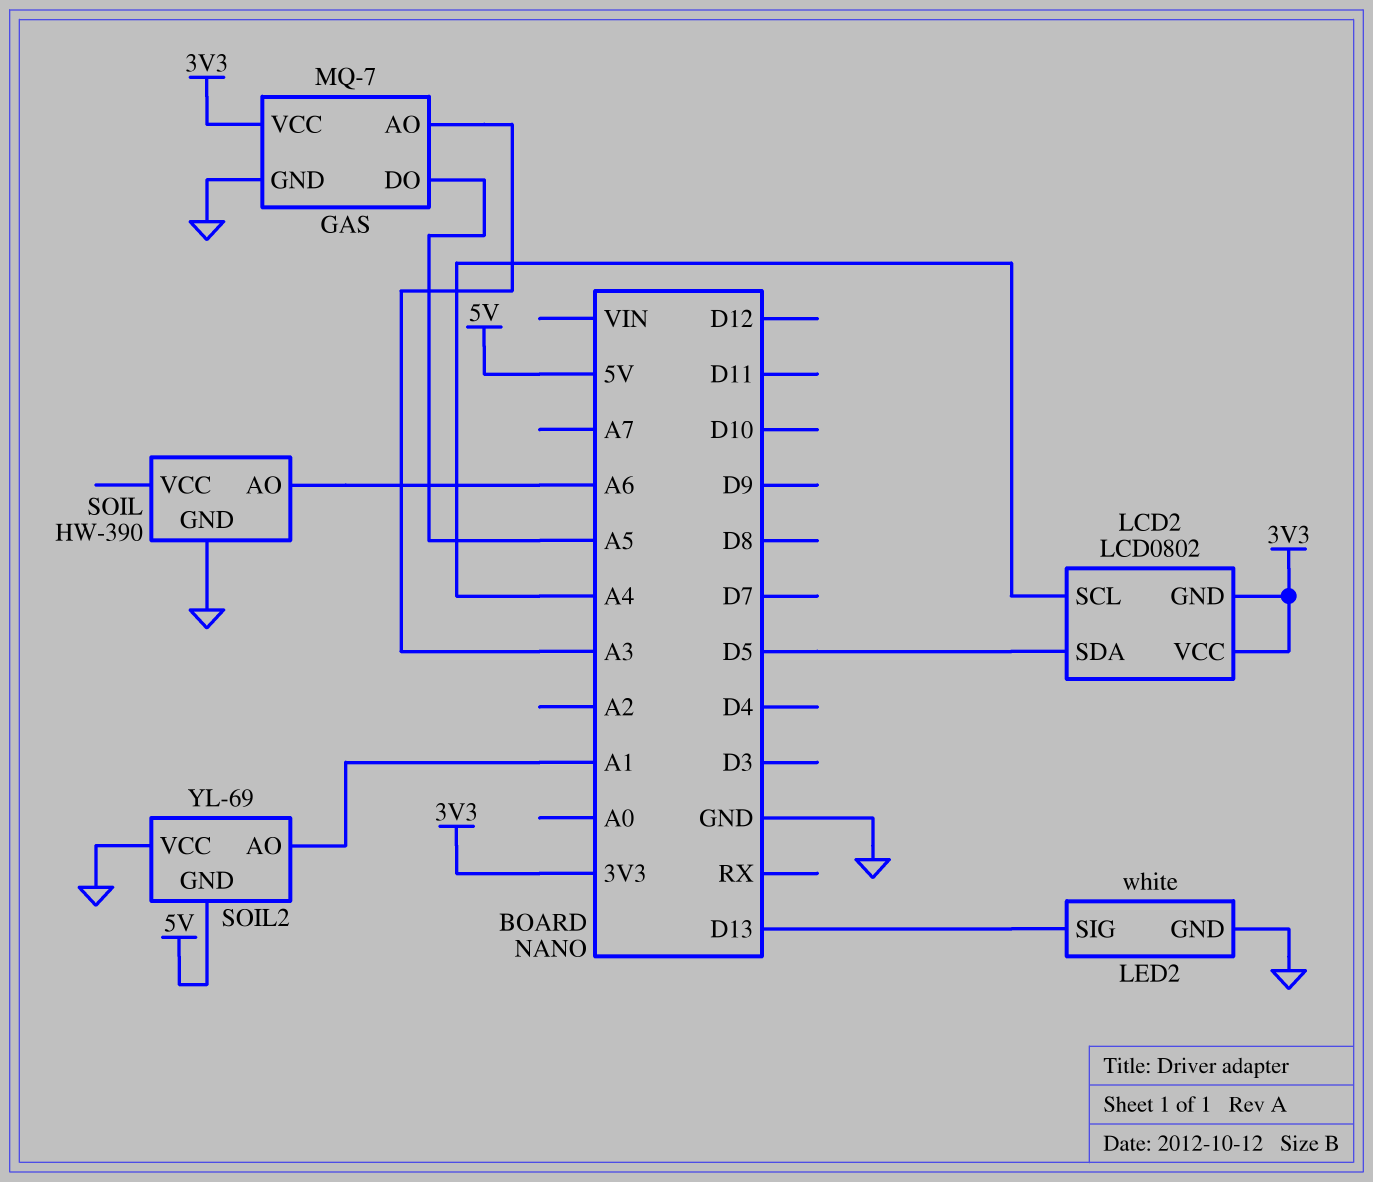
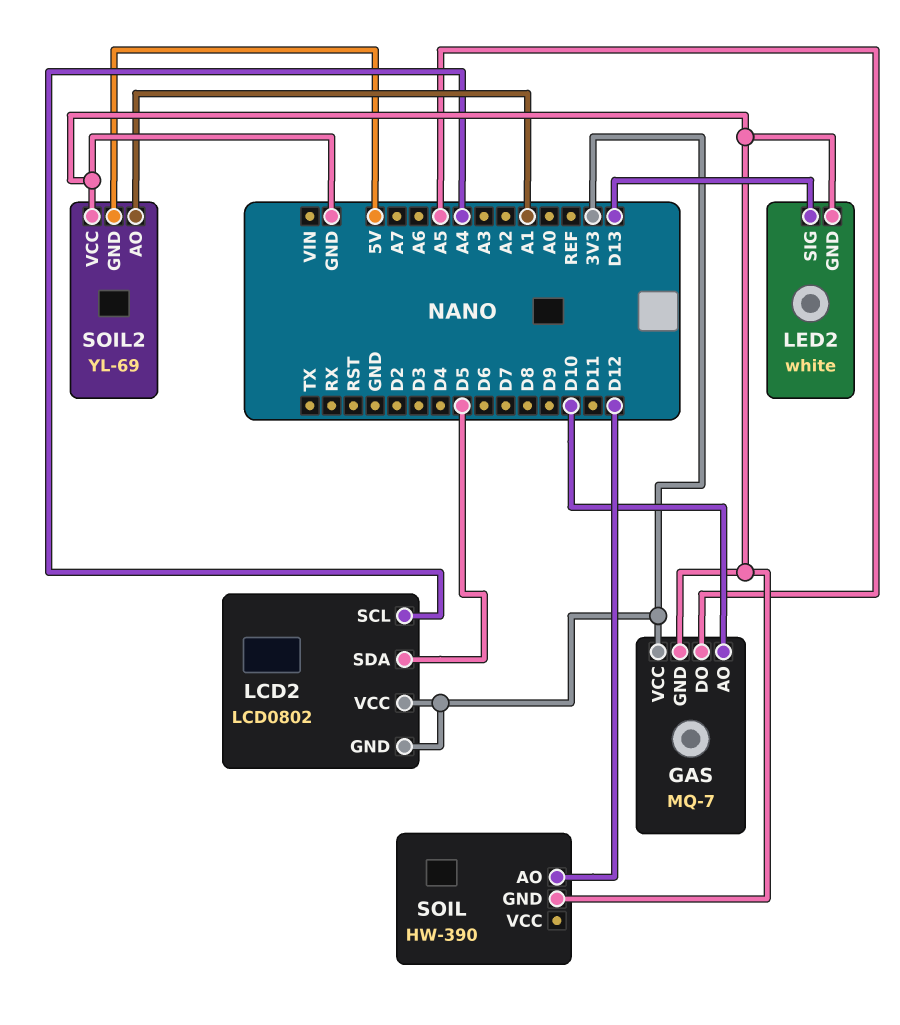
GAS pin AO: A3 -> D10
SOIL pin AO: A6 -> D12

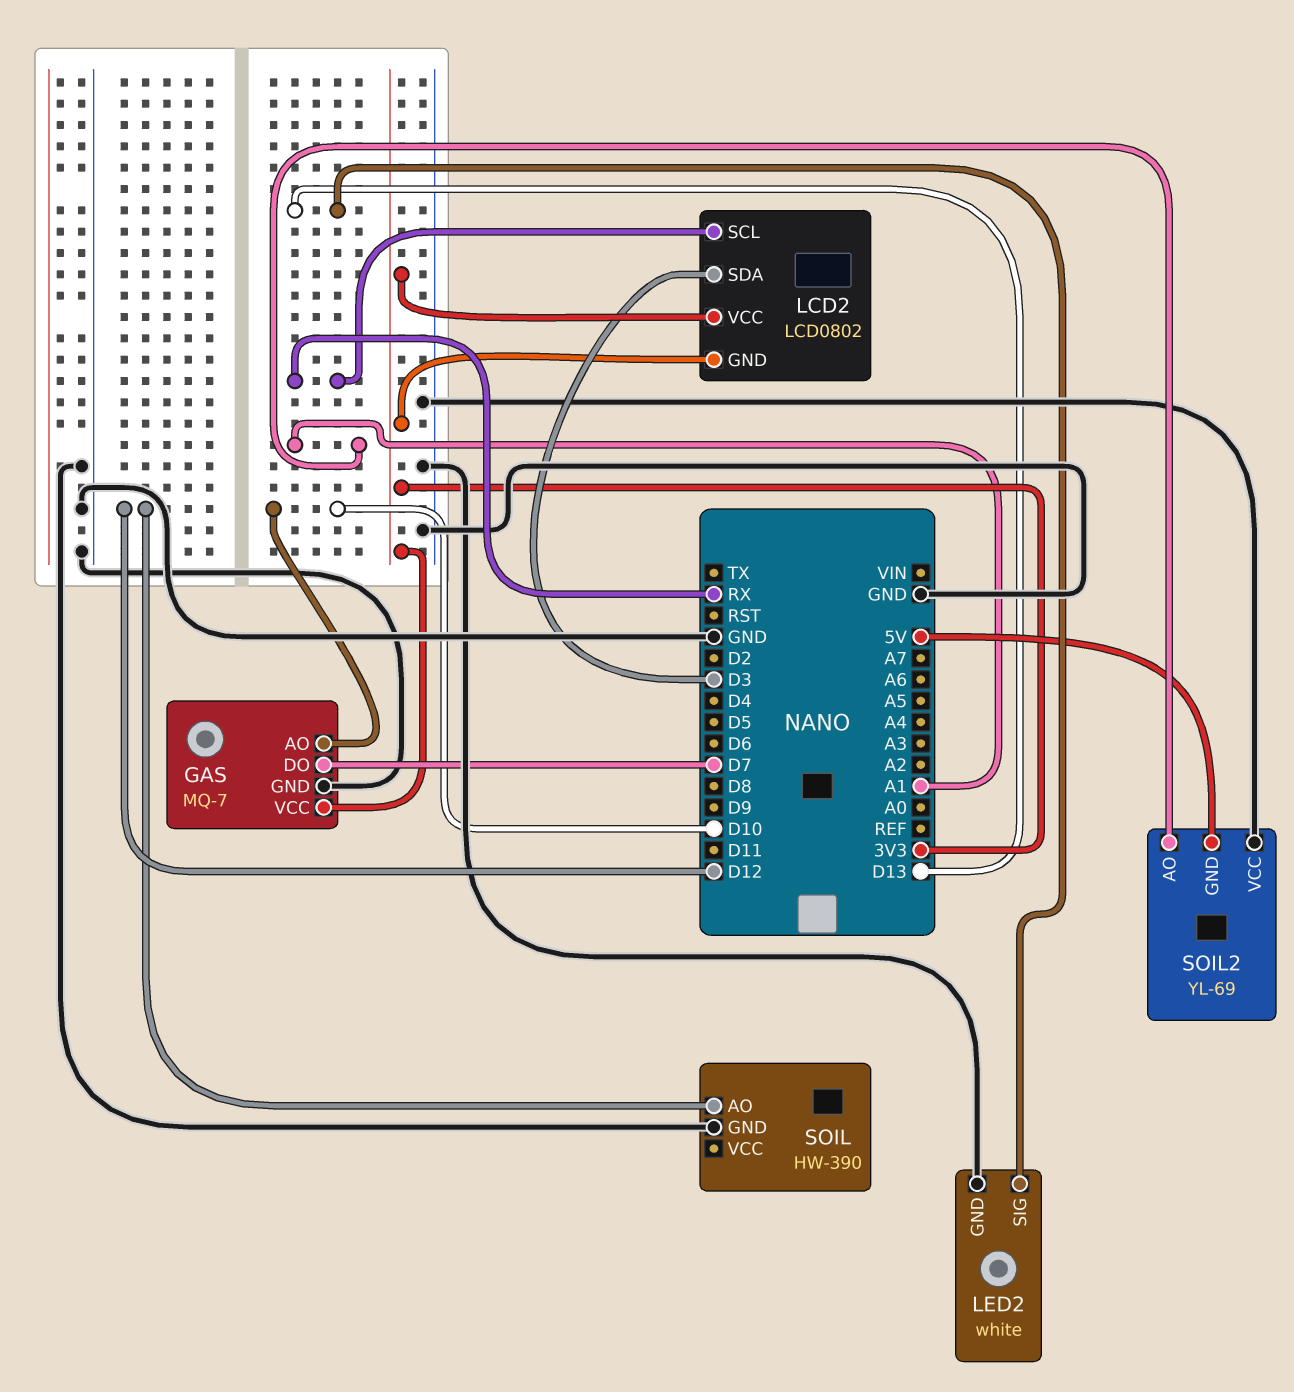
GAS pin DO: A5 -> D7
LCD2 pin SCL: A4 -> RX
LCD2 pin SDA: D5 -> D3

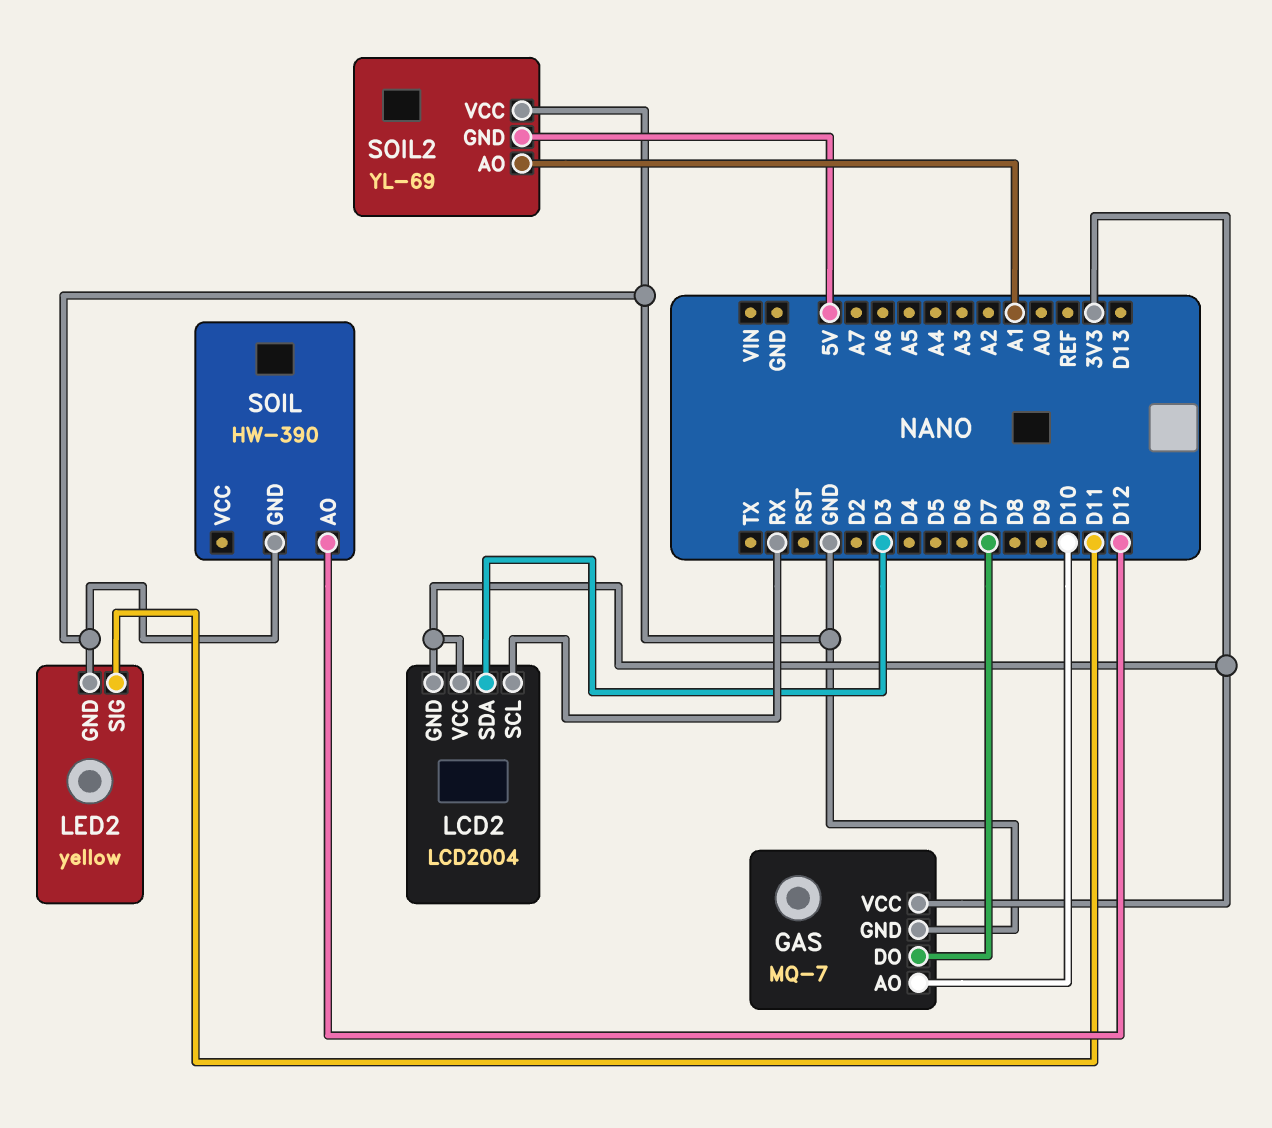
LCD2: LCD0802 -> LCD2004
LED2: white -> yellow
LED2 pin SIG: D13 -> D11

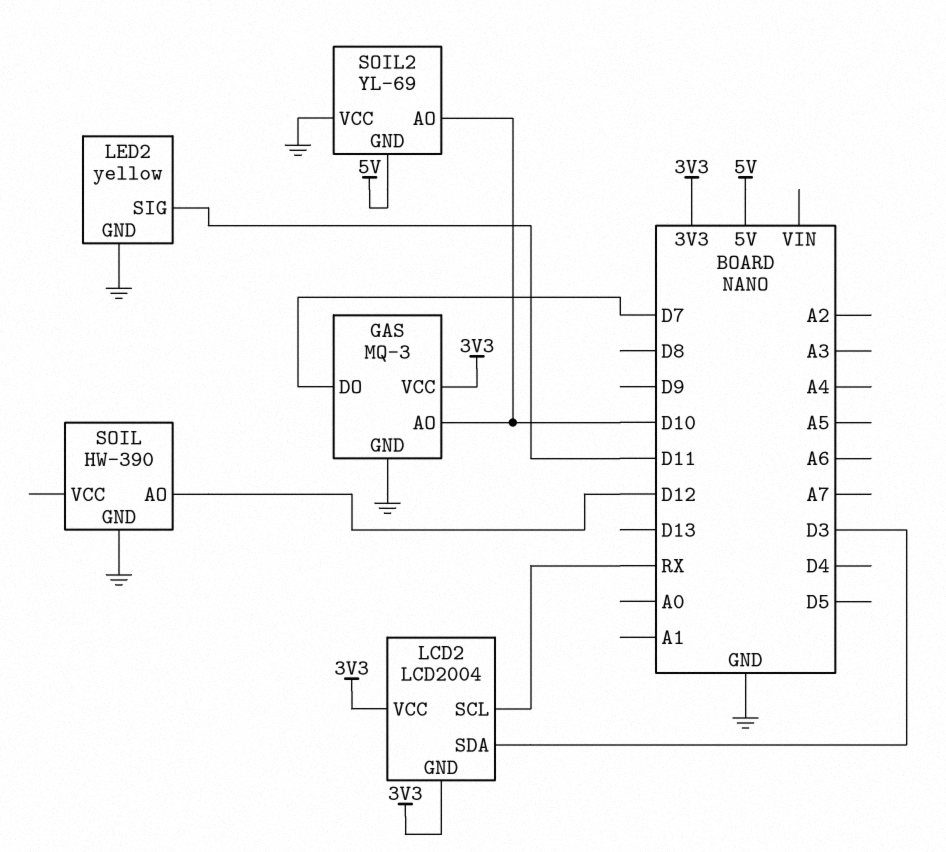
GAS: MQ-7 -> MQ-3
SOIL2 pin AO: A1 -> D10

